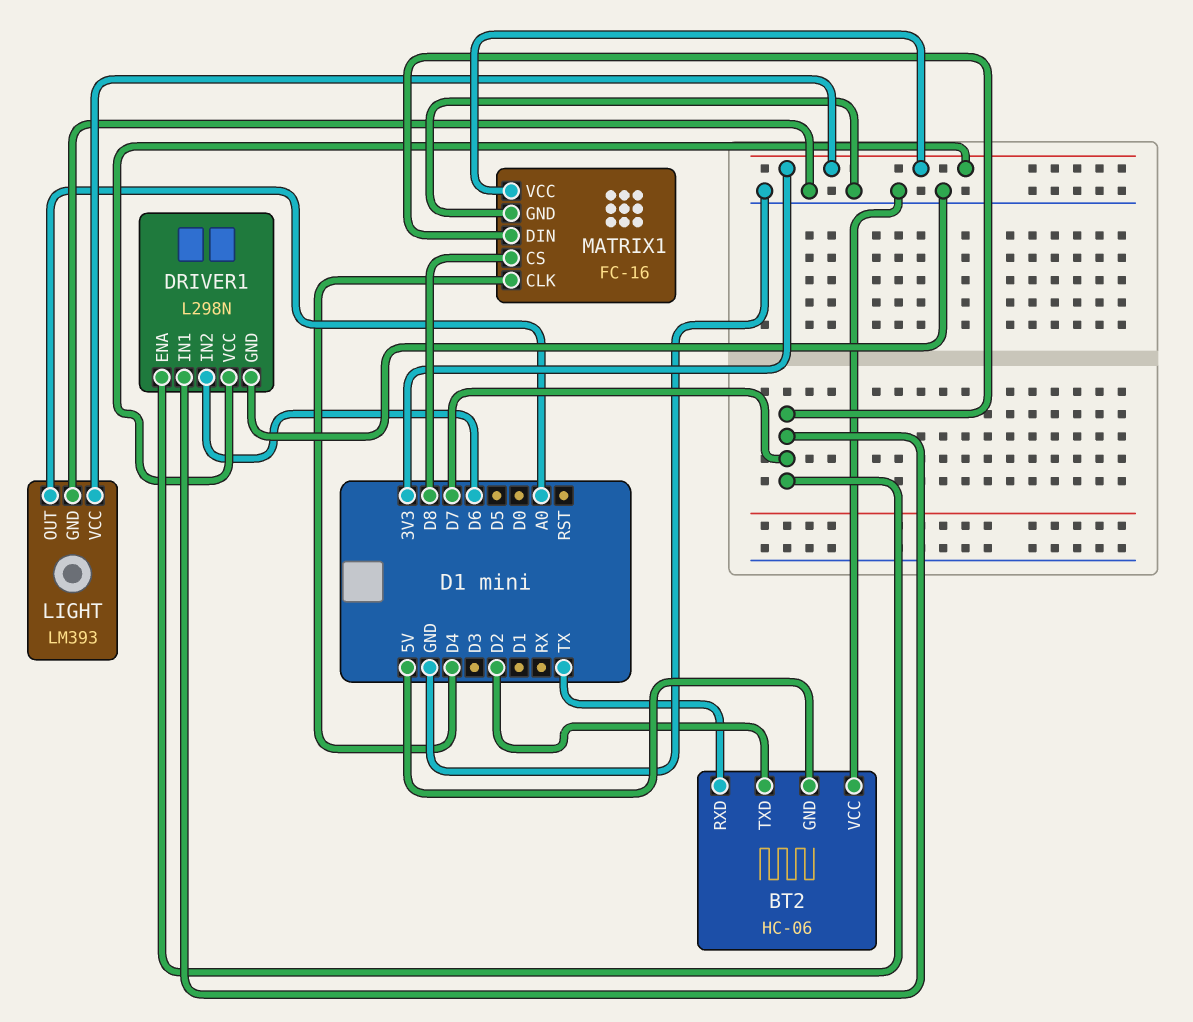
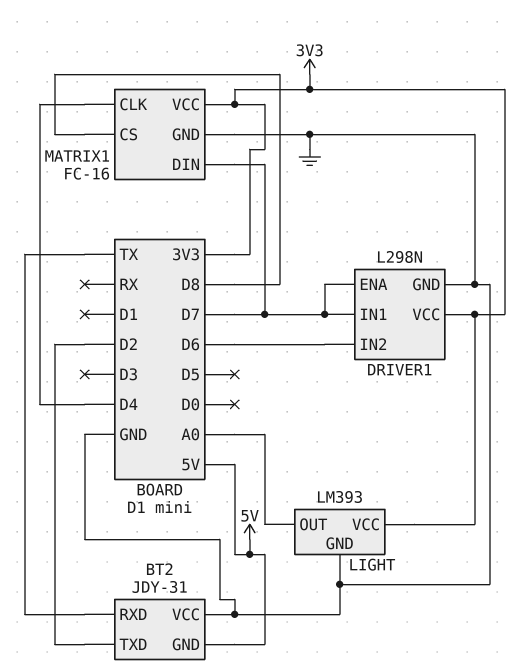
BT2: HC-06 -> JDY-31

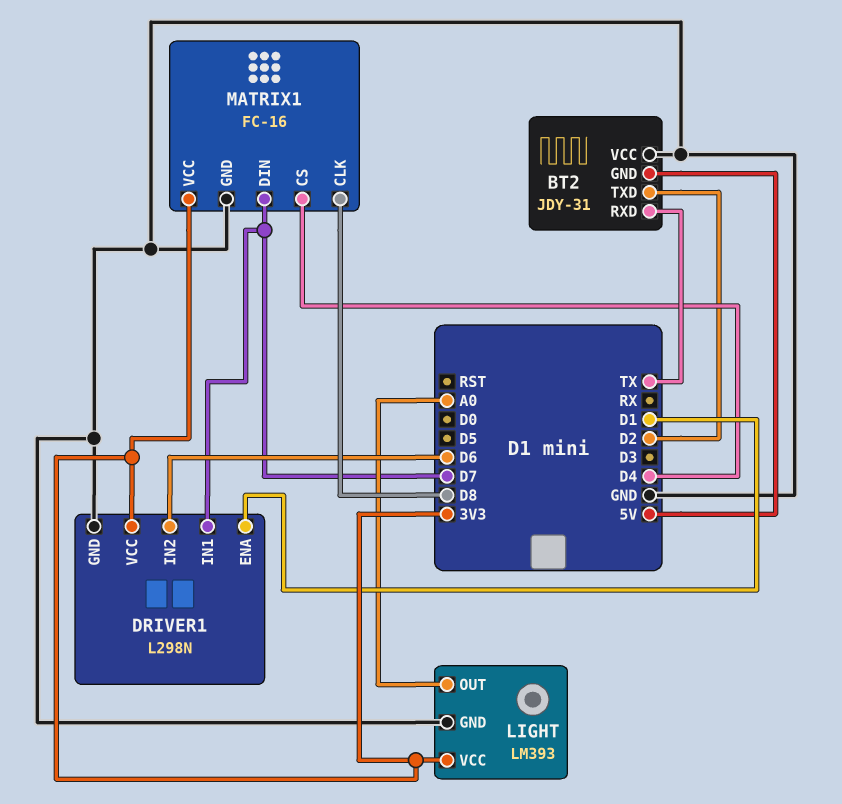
DRIVER1 pin ENA: D7 -> D1
MATRIX1 pin CLK: D4 -> D8
MATRIX1 pin CS: D8 -> D4

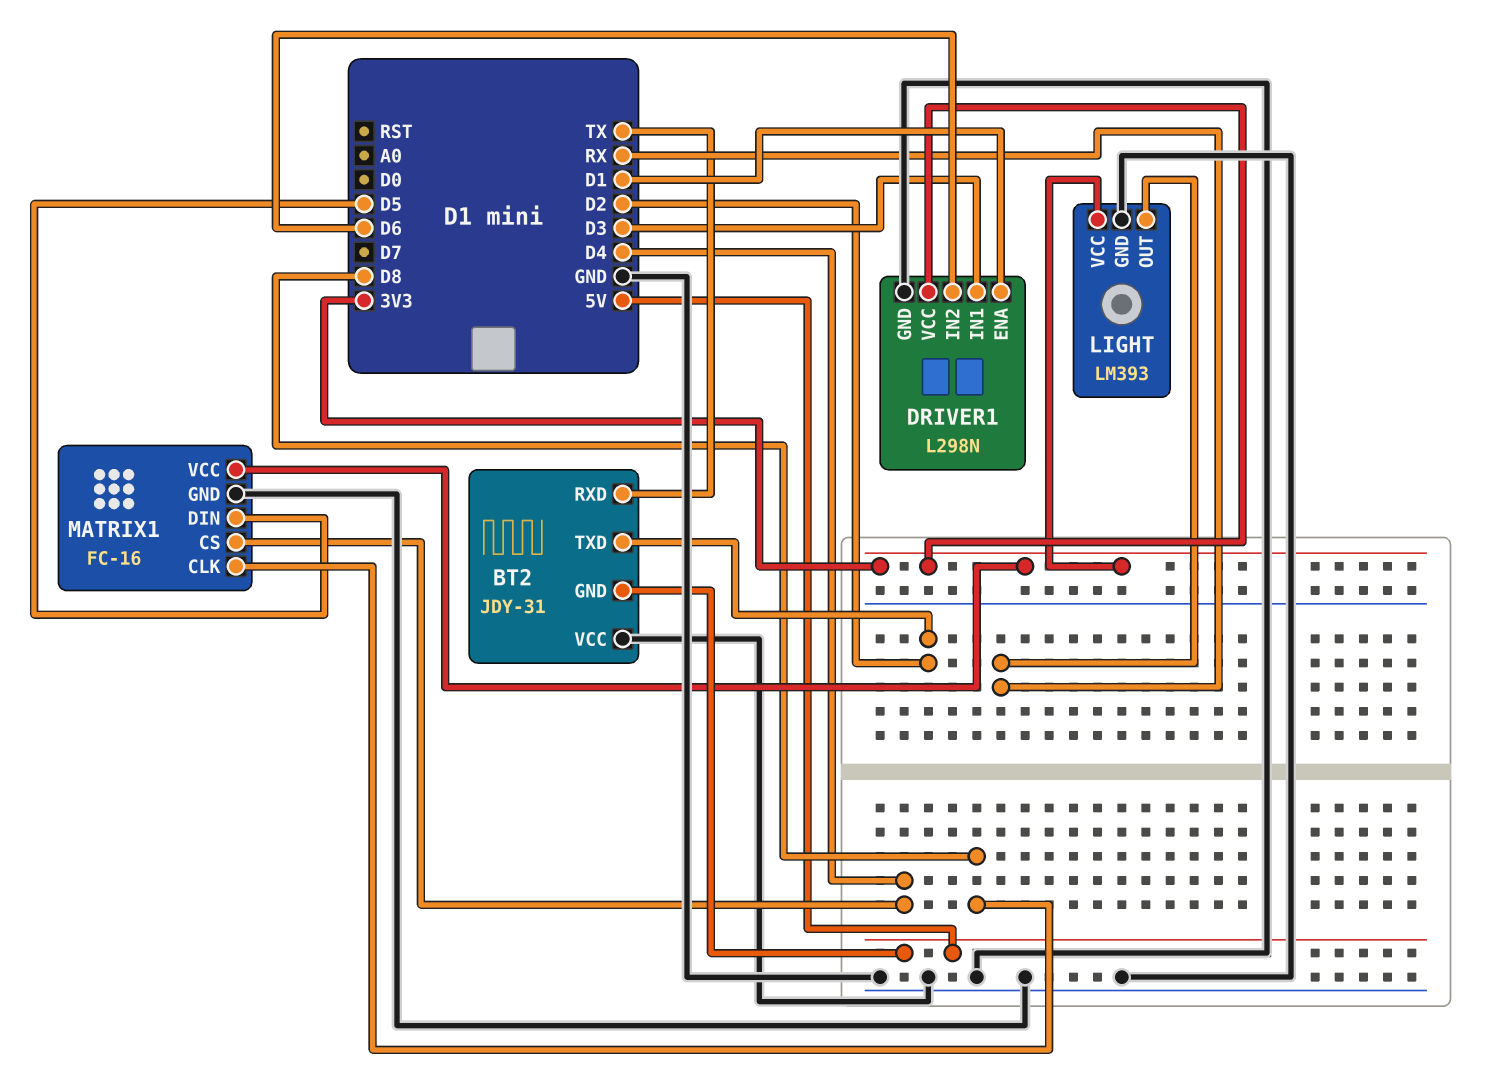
DRIVER1 pin IN1: D7 -> D3
LIGHT pin OUT: A0 -> RX
MATRIX1 pin DIN: D7 -> D5

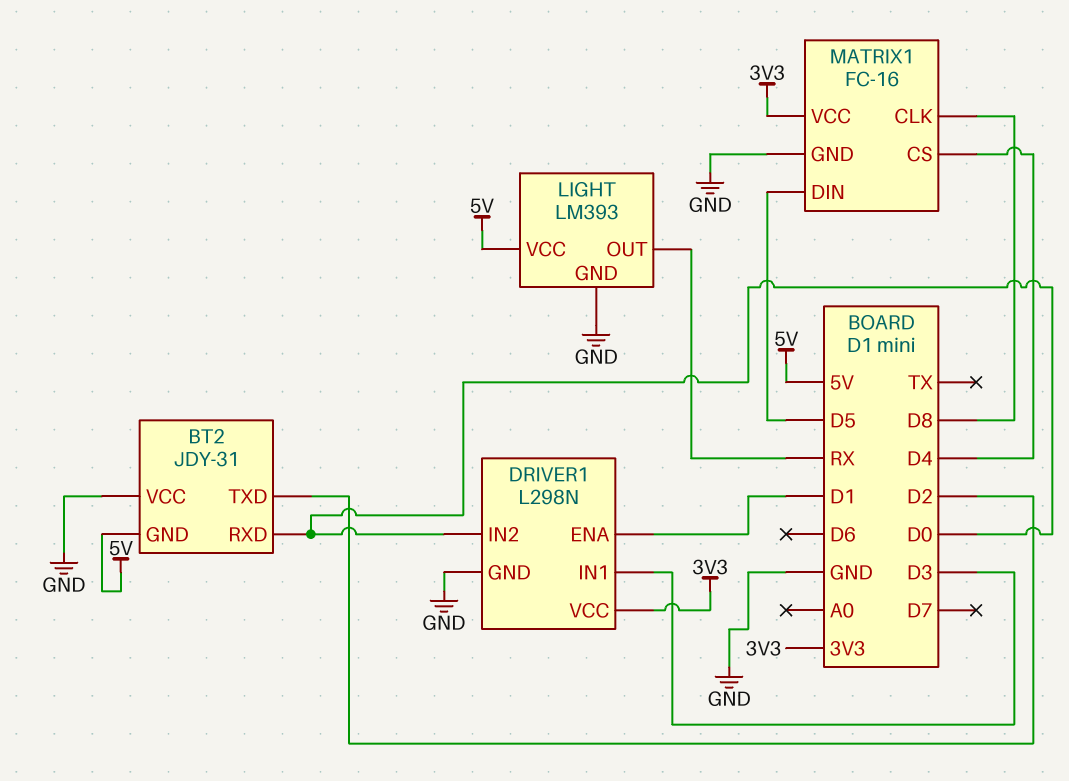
BT2 pin RXD: TX -> D0
DRIVER1 pin IN2: D6 -> D0
LIGHT pin VCC: 3V3 -> 5V

